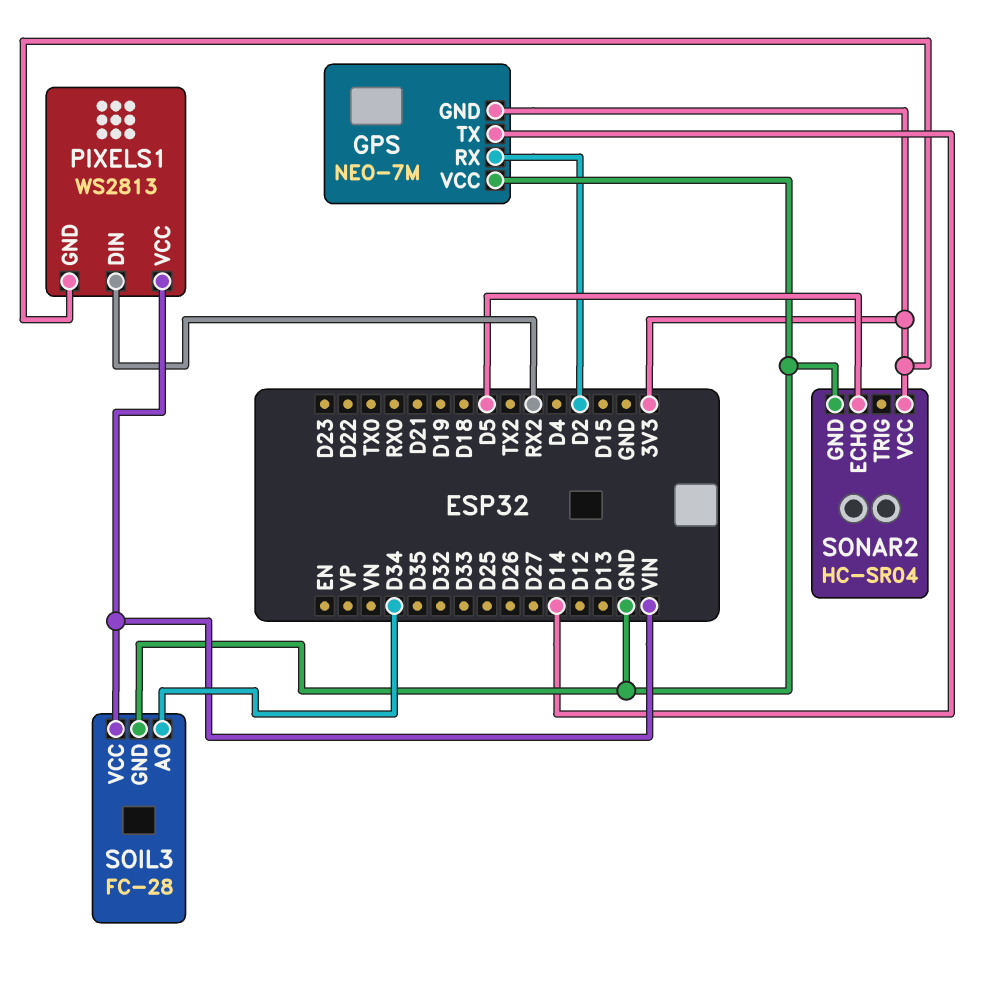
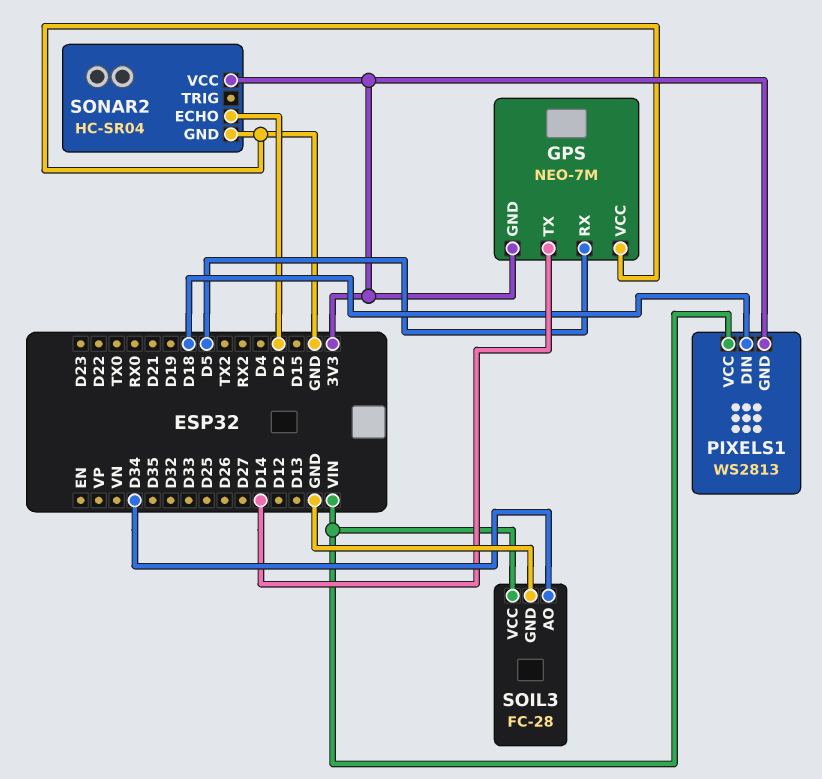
GPS pin RX: D2 -> D5
PIXELS1 pin DIN: RX2 -> D18
SONAR2 pin ECHO: D5 -> D2

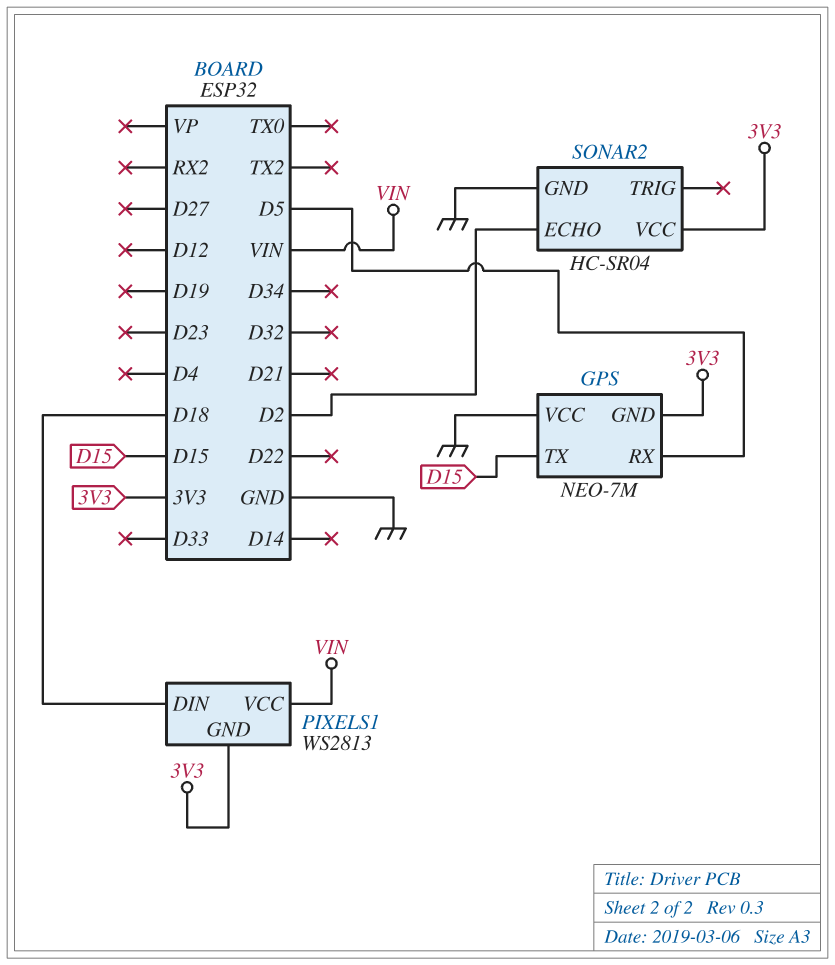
GPS pin TX: D14 -> D15
SOIL3: FC-28 -> none
SOIL3 pin AO: D34 -> none
SOIL3 pin GND: GND -> none
SOIL3 pin VCC: VIN -> none

